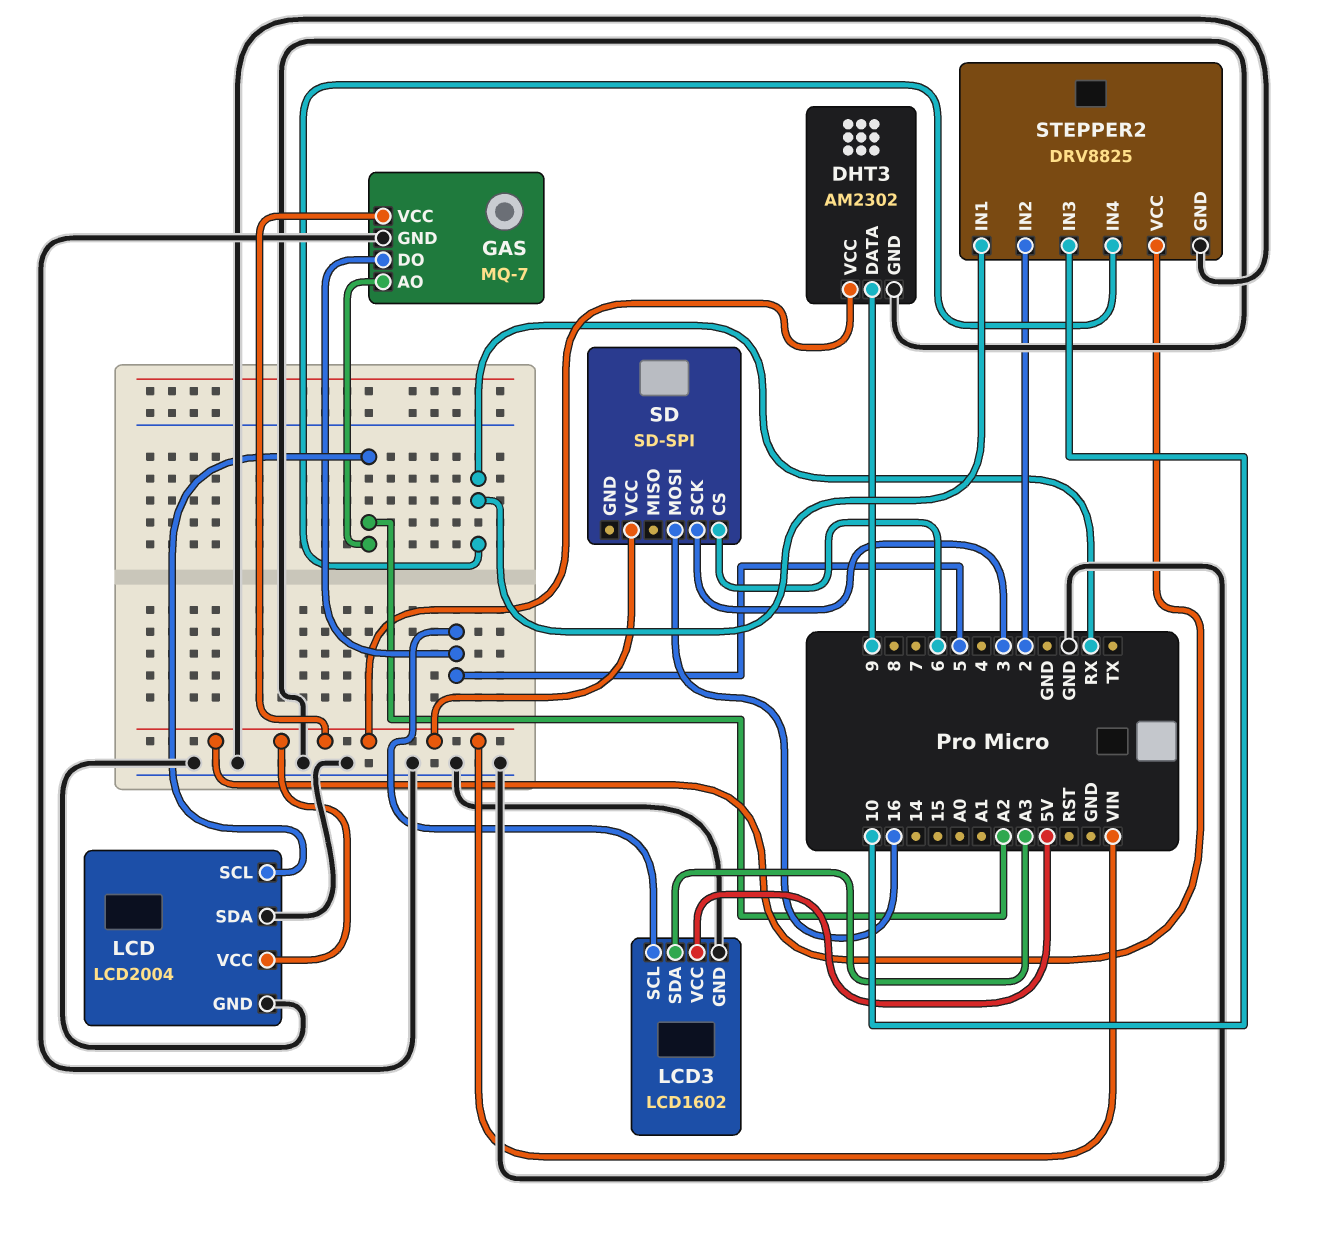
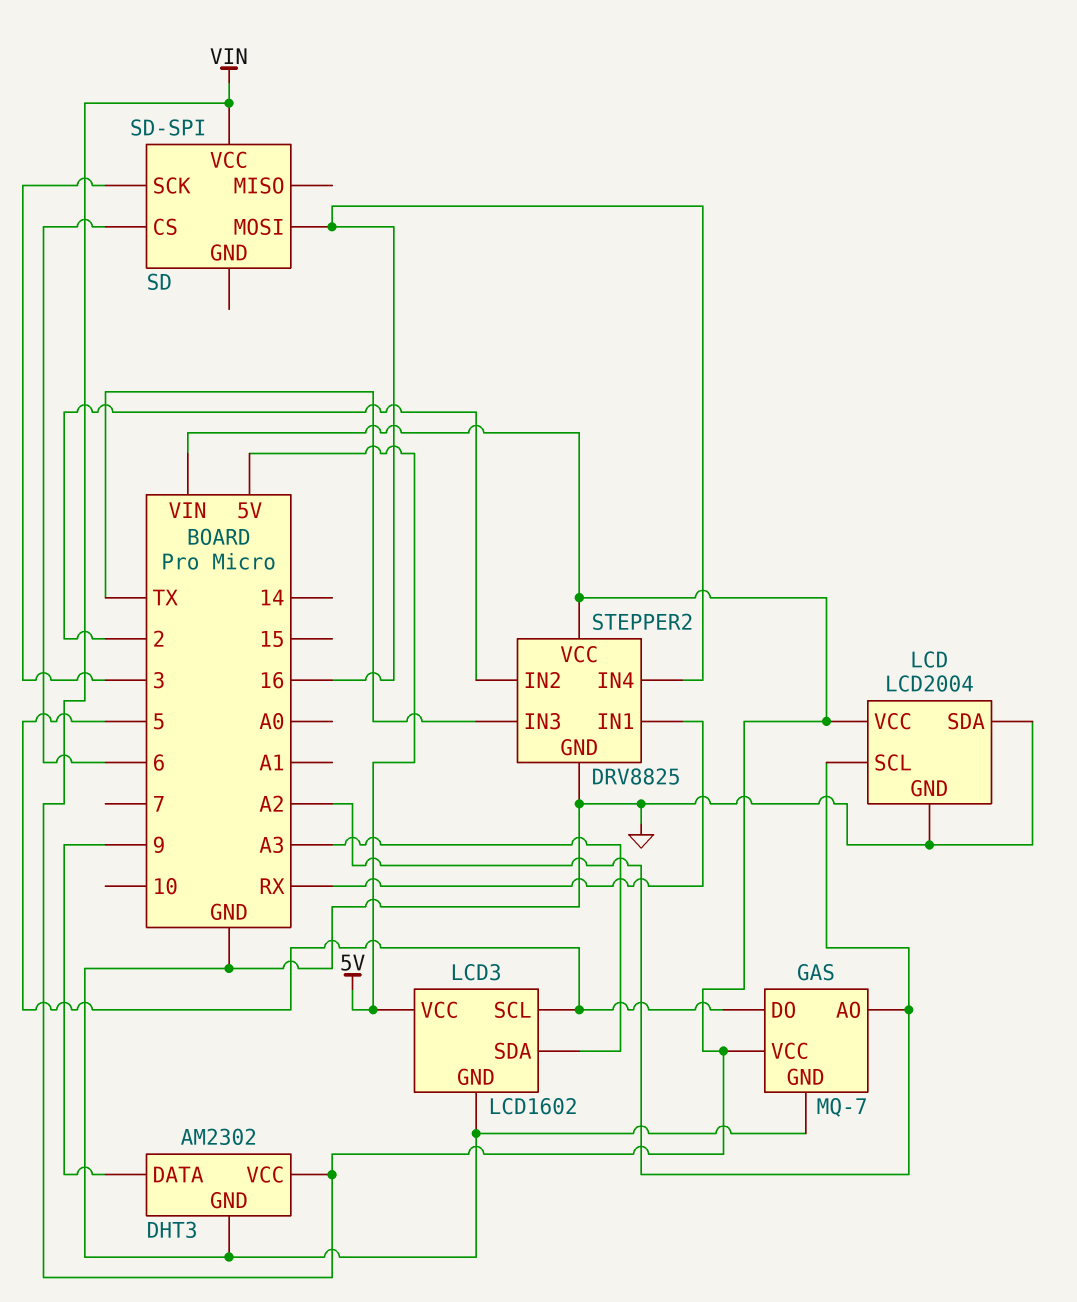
STEPPER2 pin IN3: 10 -> TX
STEPPER2 pin IN4: RX -> 16

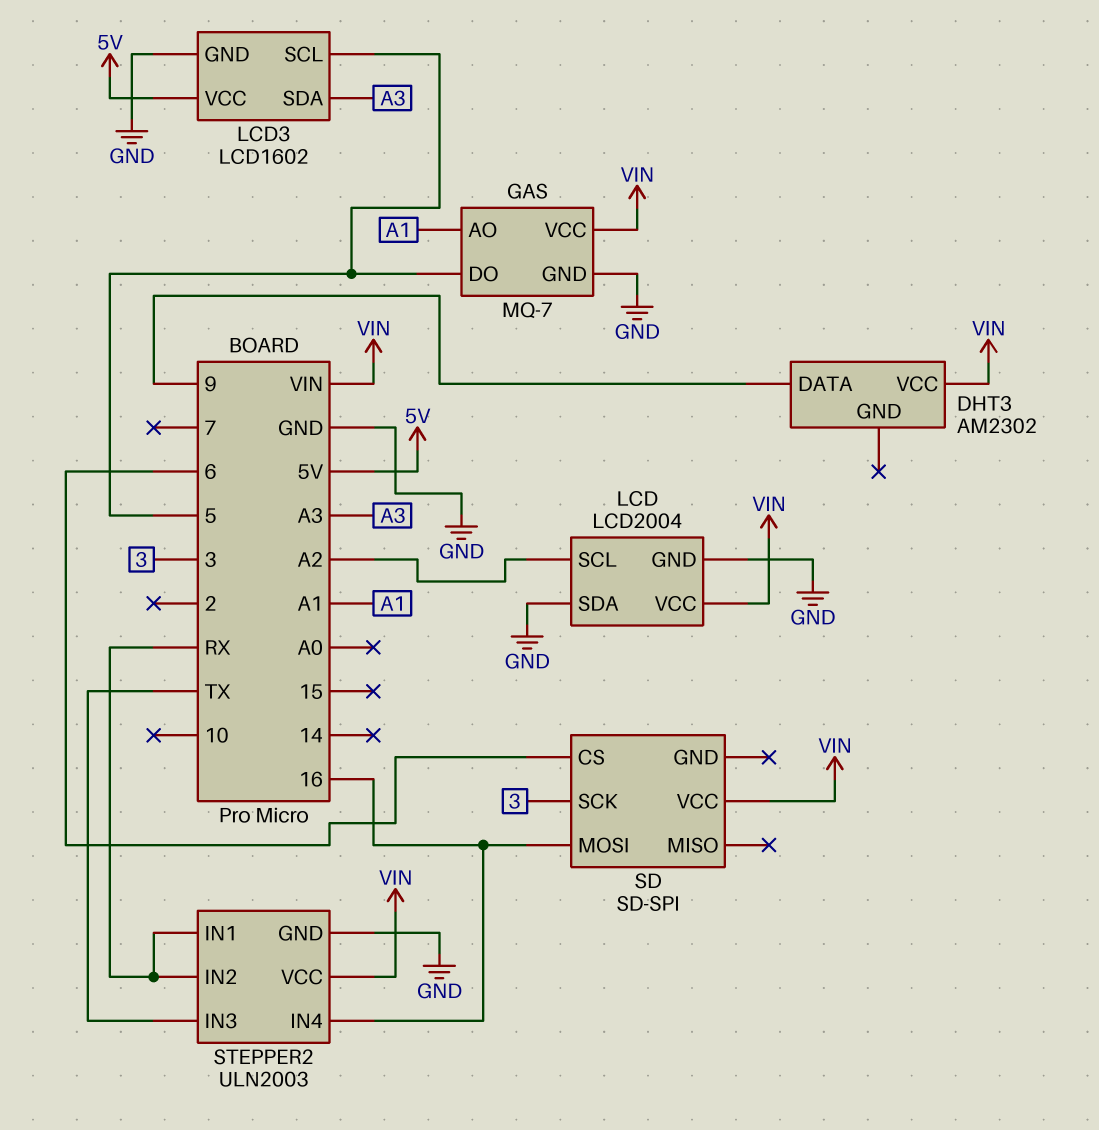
DHT3 pin GND: GND -> none
GAS pin AO: A2 -> A1
STEPPER2: DRV8825 -> ULN2003
STEPPER2 pin IN2: 2 -> RX

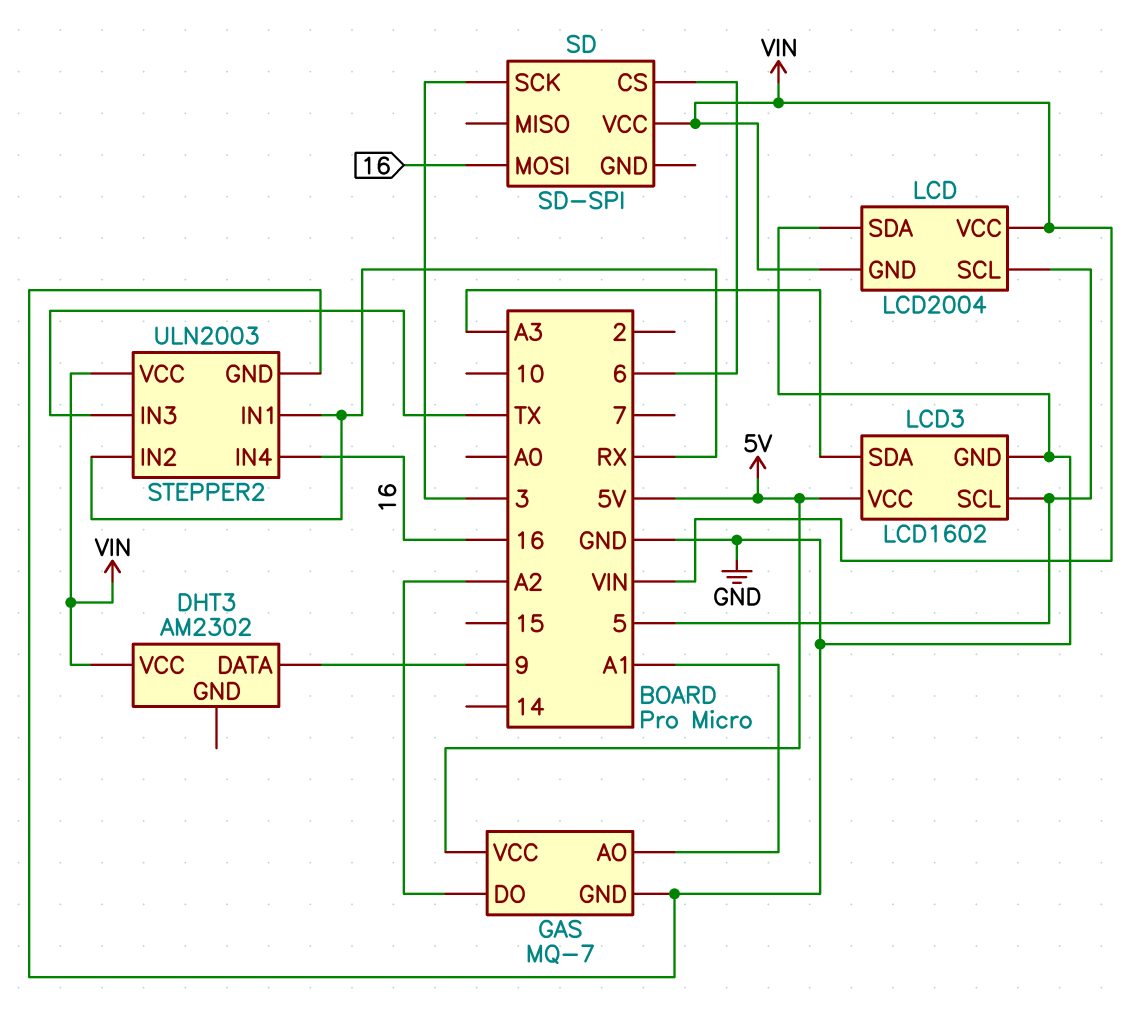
GAS pin DO: 5 -> A2
GAS pin VCC: VIN -> 5V
LCD pin GND: GND -> VIN
LCD pin SCL: A2 -> 5

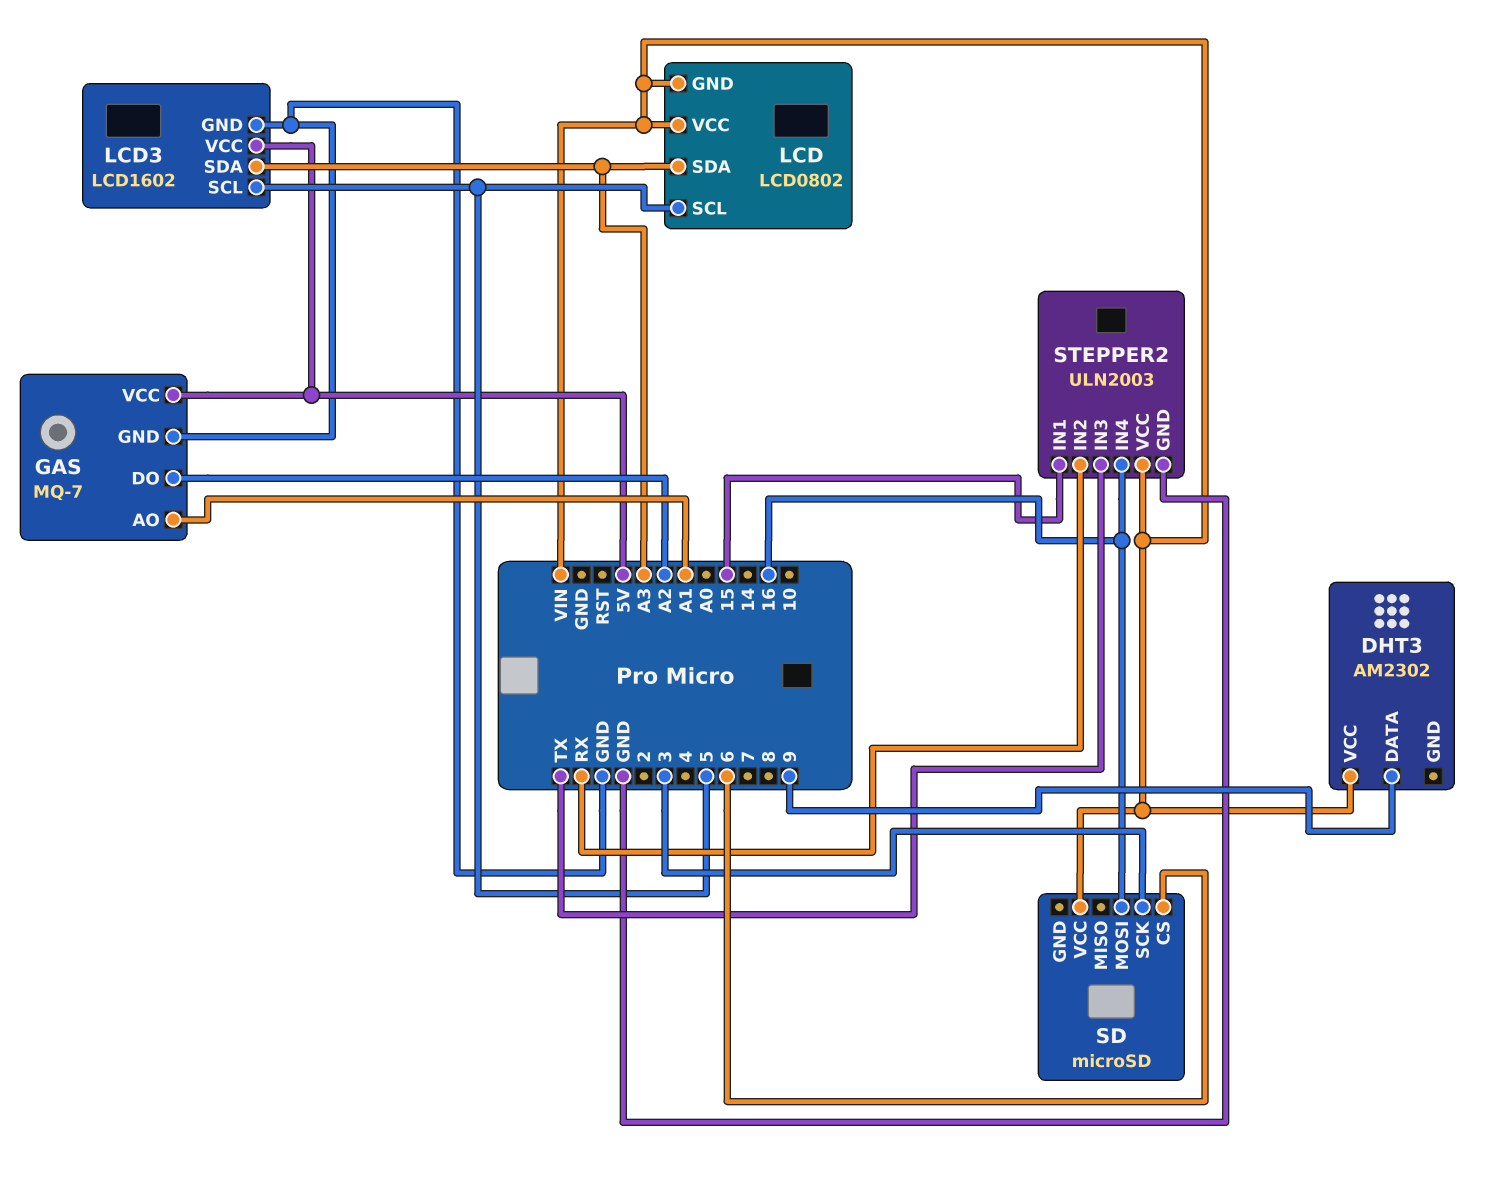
LCD: LCD2004 -> LCD0802
LCD pin SDA: GND -> A3
SD: SD-SPI -> microSD
STEPPER2 pin IN1: RX -> 15

